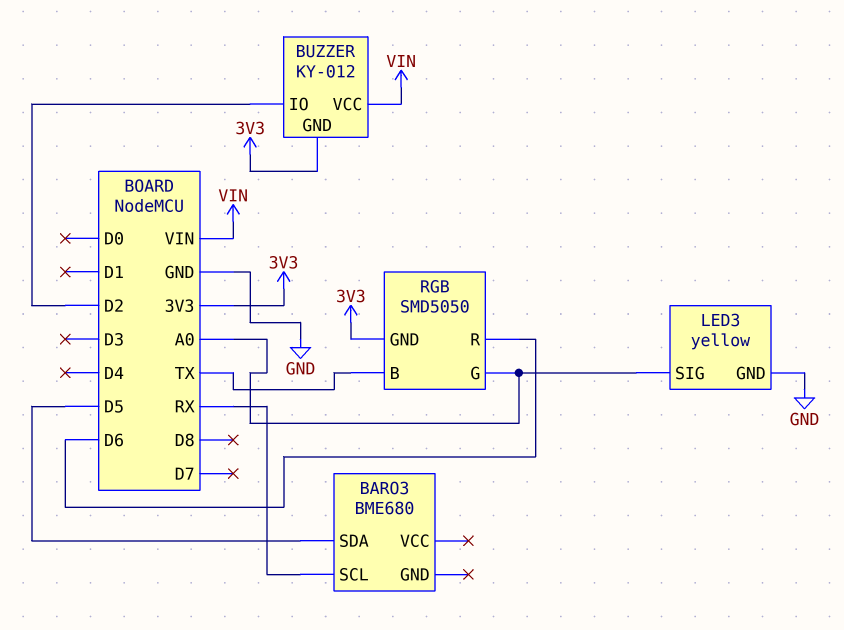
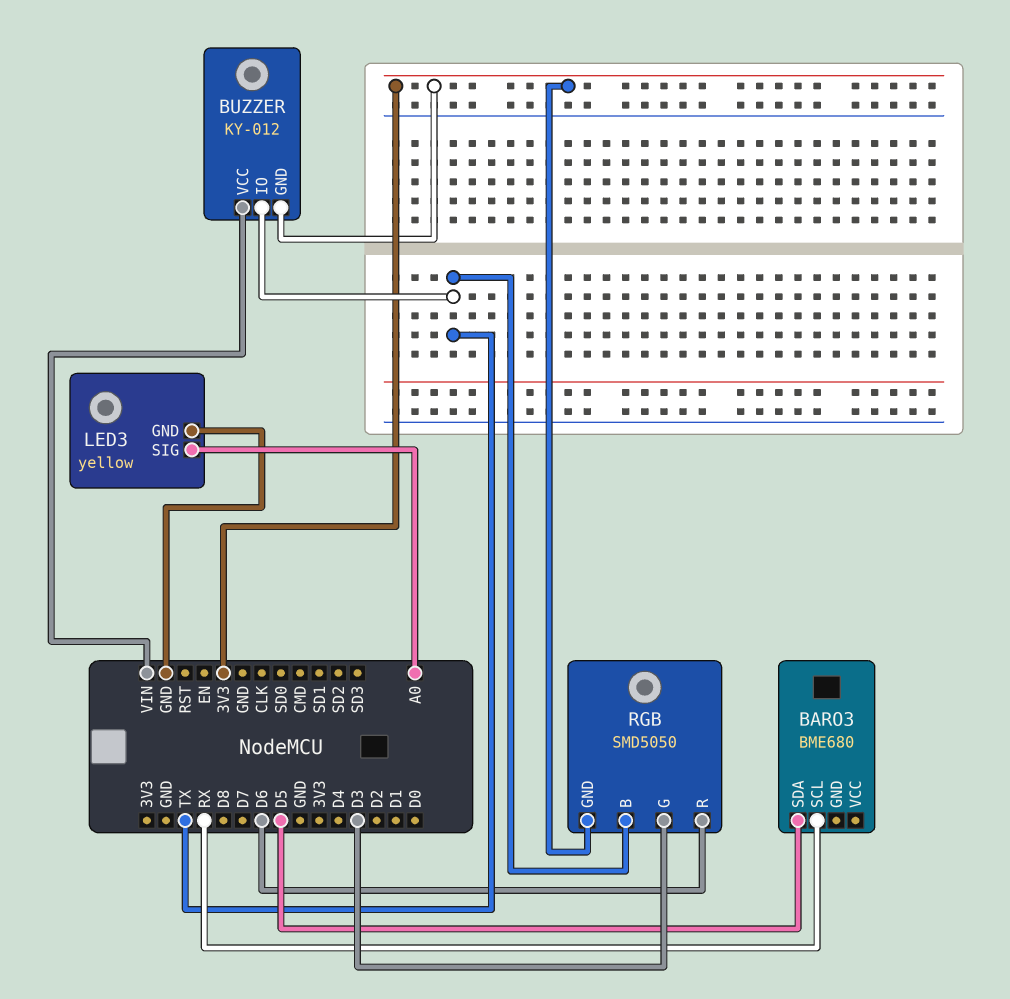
BUZZER pin IO: D2 -> TX
RGB pin G: A0 -> D3

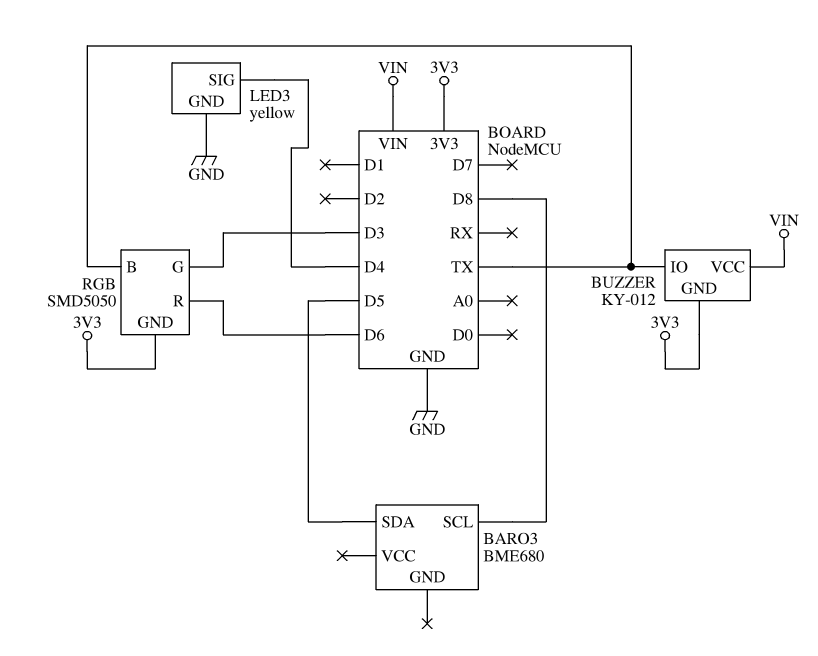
BARO3 pin SCL: RX -> D8
LED3 pin SIG: A0 -> D4

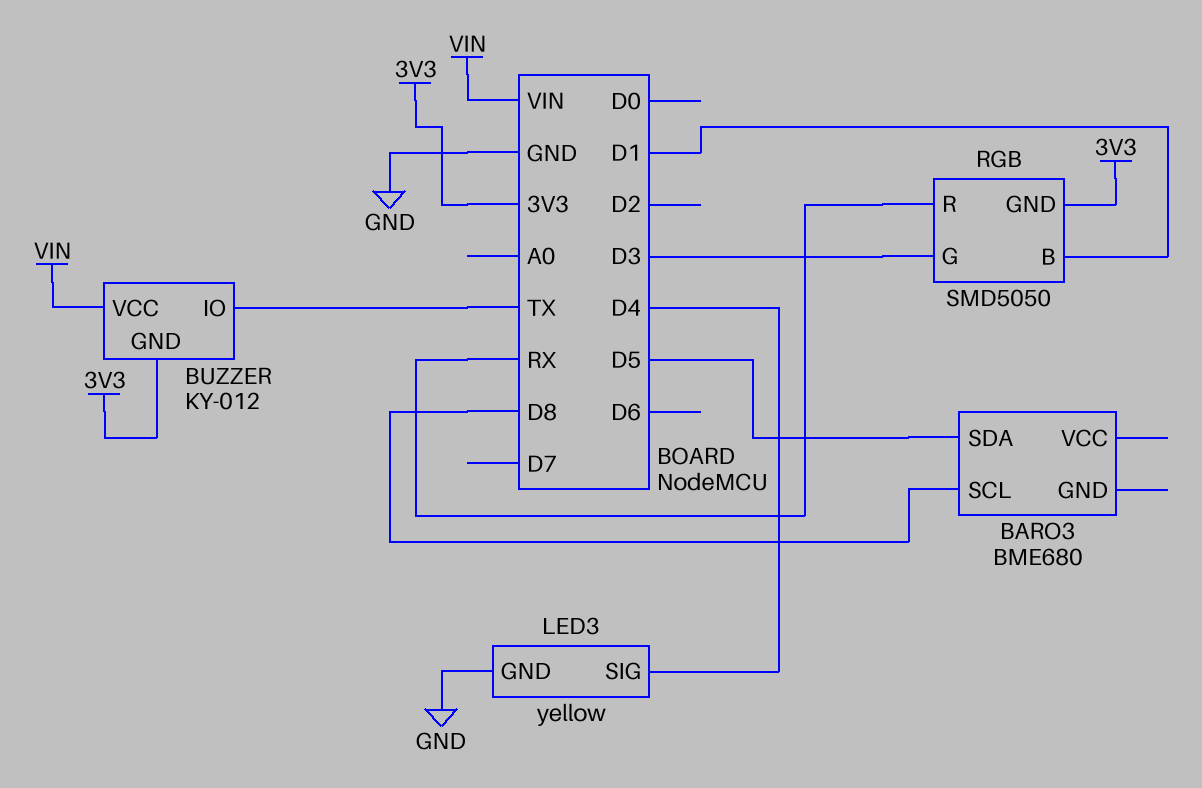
RGB pin B: TX -> D1
RGB pin R: D6 -> RX

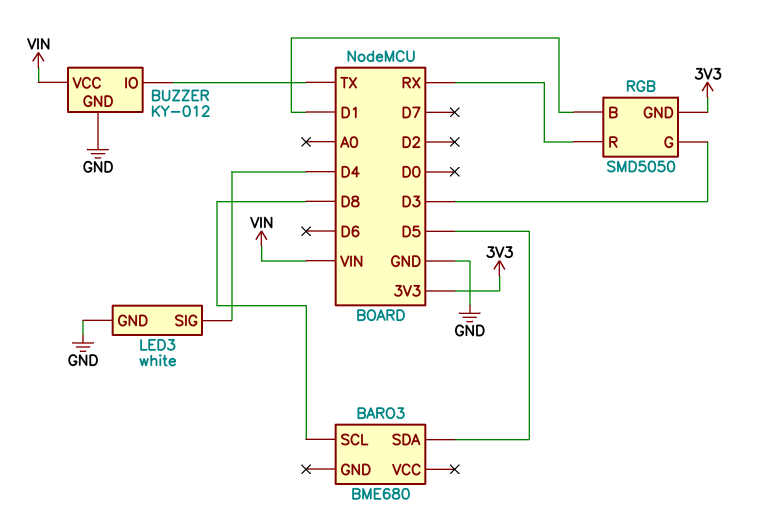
BUZZER pin GND: 3V3 -> GND
LED3: yellow -> white

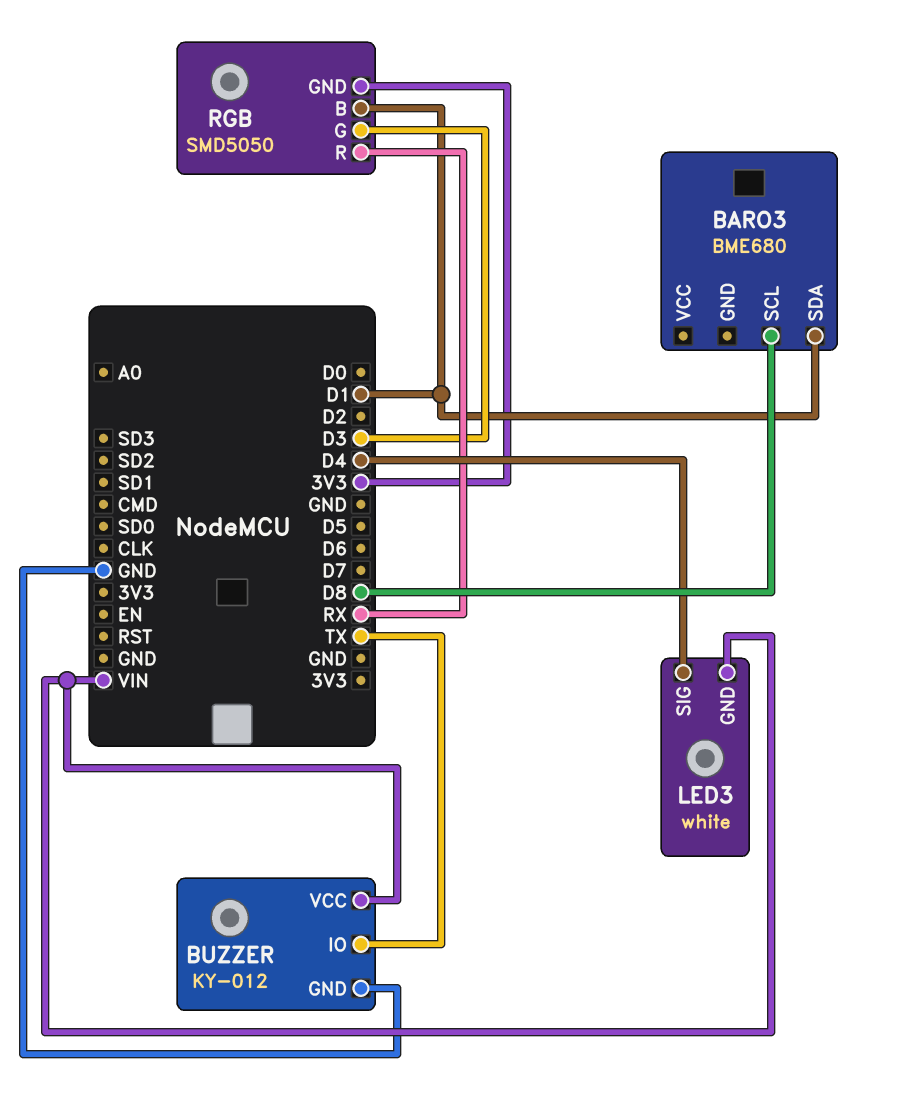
BARO3 pin SDA: D5 -> D1
LED3 pin GND: GND -> VIN

